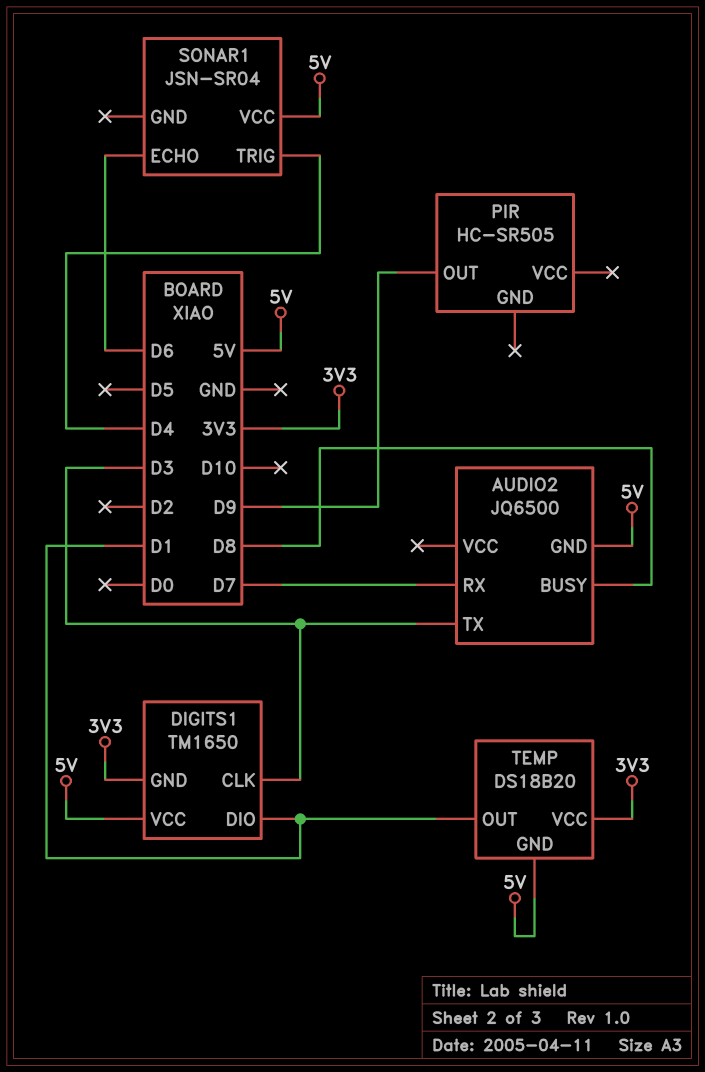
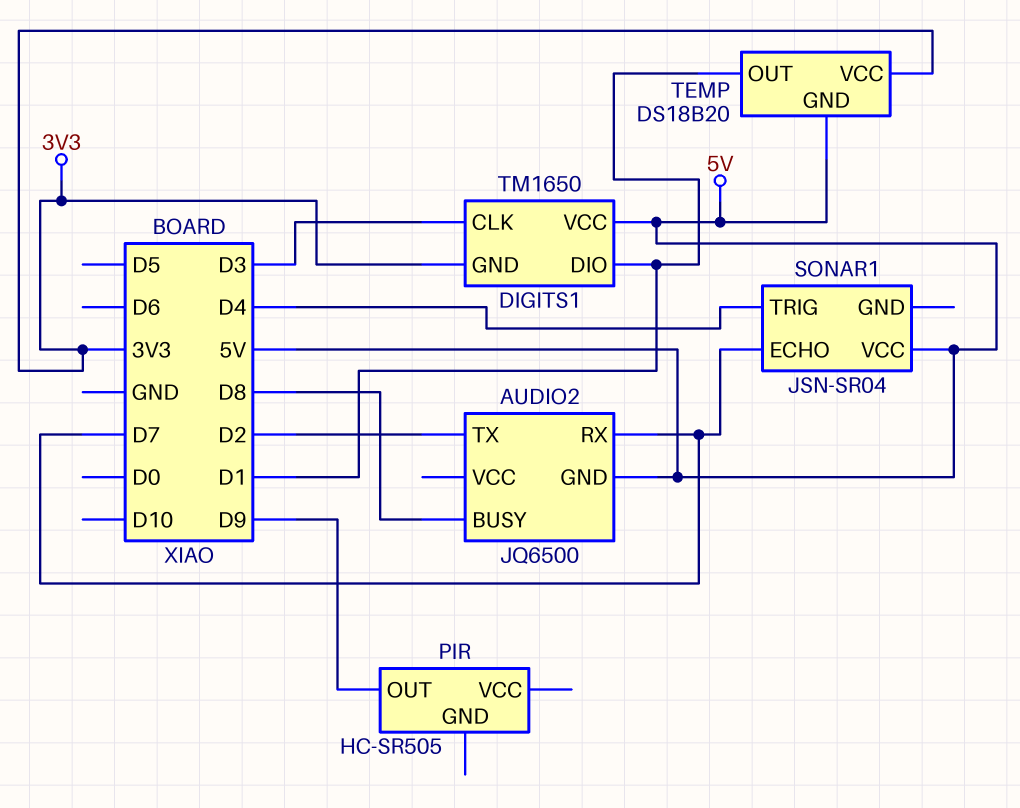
AUDIO2 pin TX: D3 -> D2
SONAR1 pin ECHO: D6 -> D7

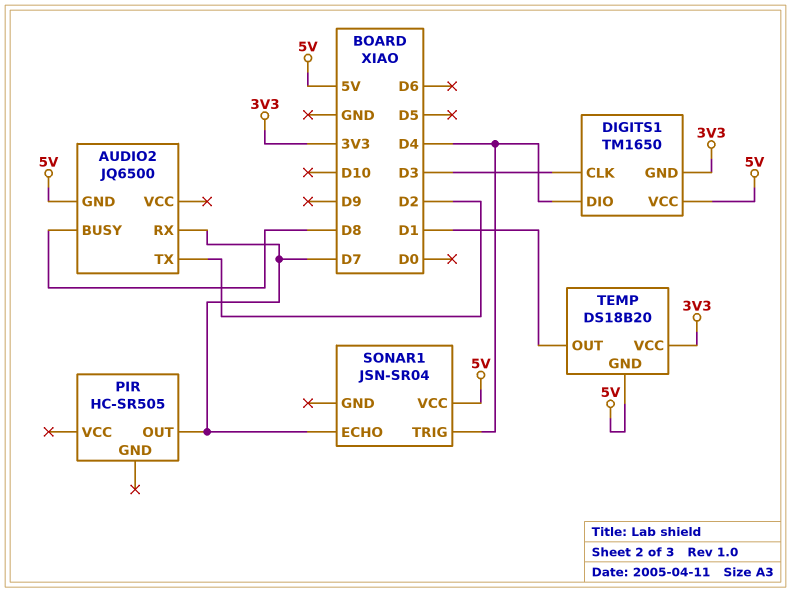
DIGITS1 pin DIO: D1 -> D4
PIR pin OUT: D9 -> D7

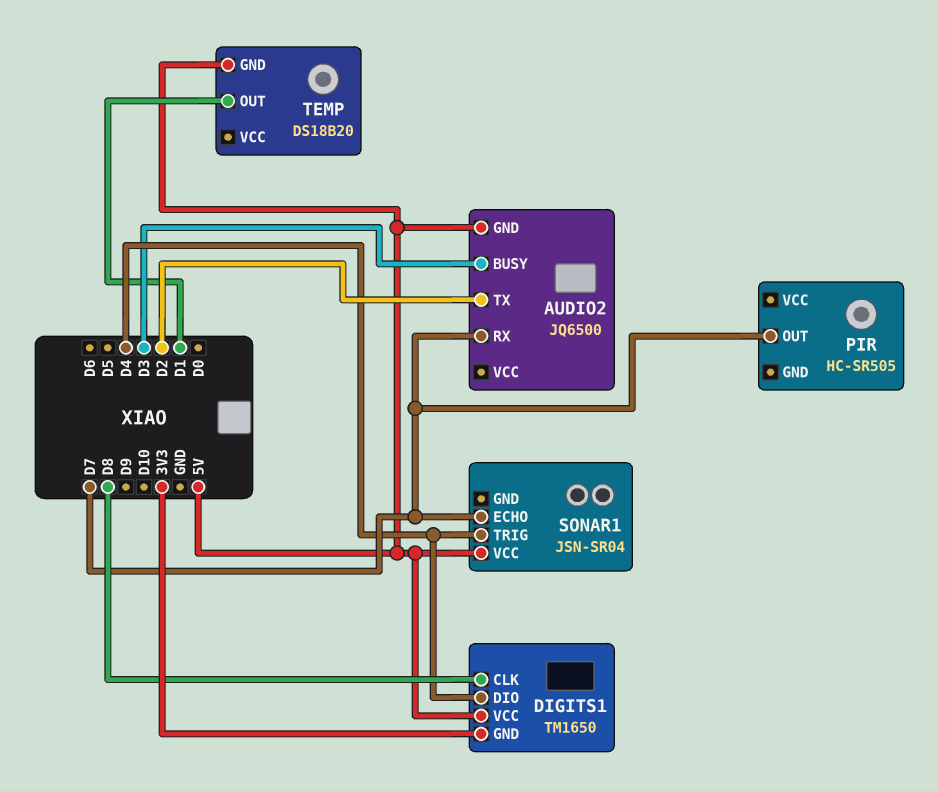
AUDIO2 pin BUSY: D8 -> D3
DIGITS1 pin CLK: D3 -> D8
TEMP pin VCC: 3V3 -> none

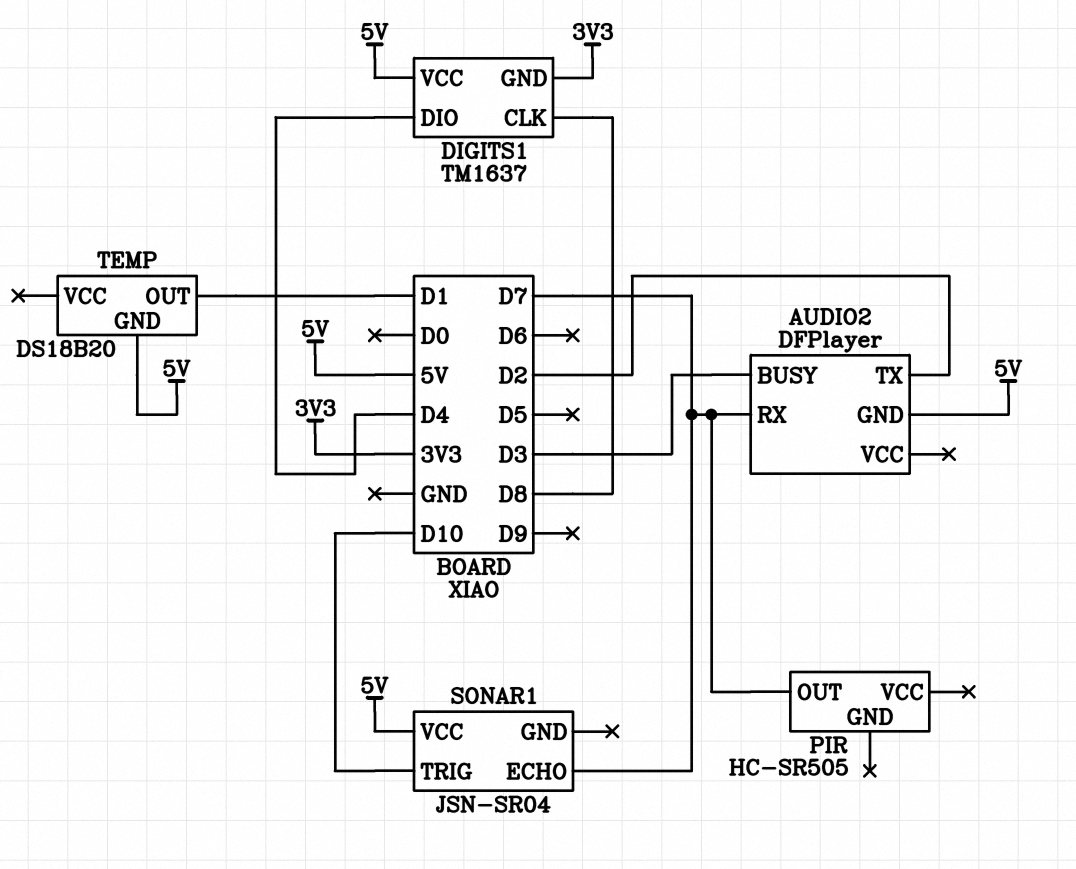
AUDIO2: JQ6500 -> DFPlayer
DIGITS1: TM1650 -> TM1637
SONAR1 pin TRIG: D4 -> D10

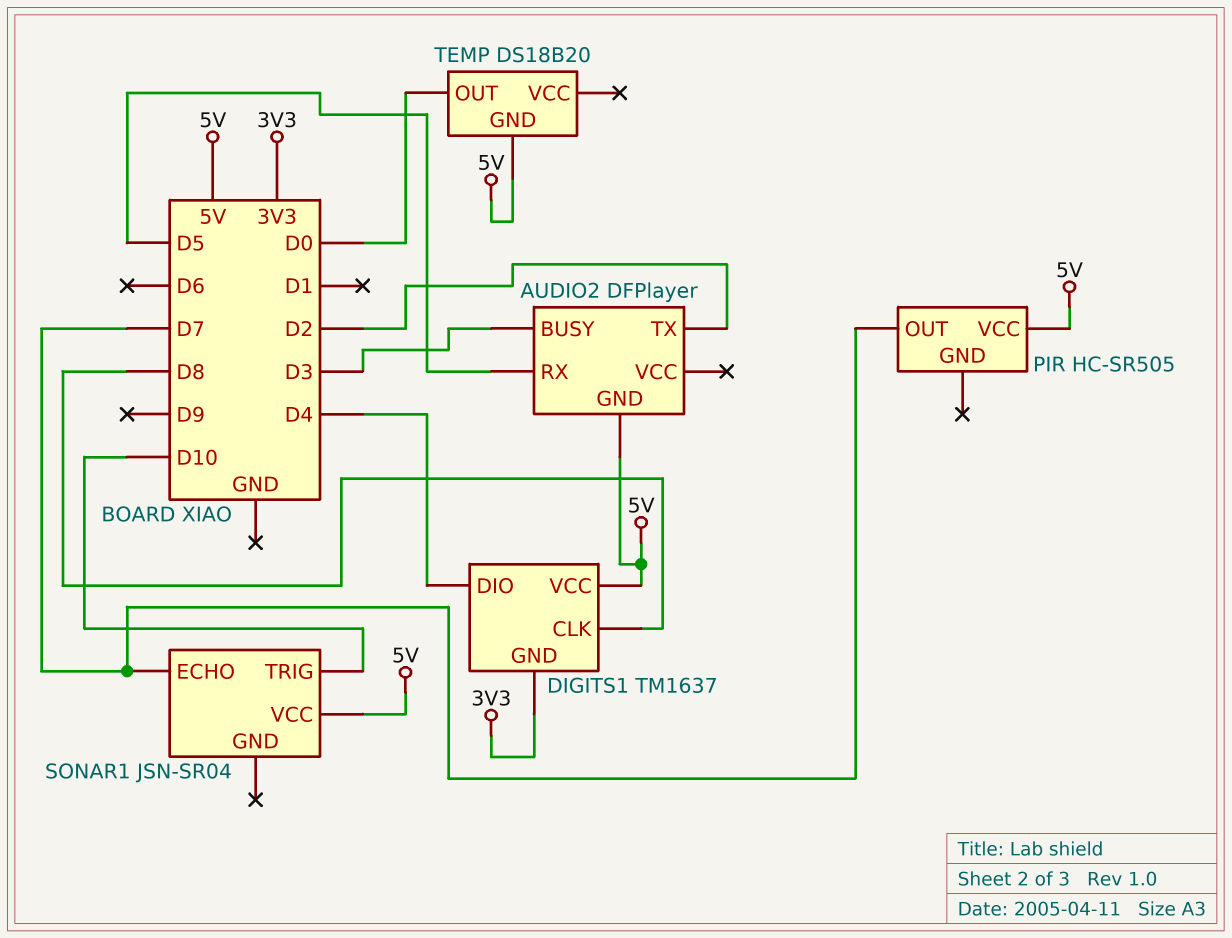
AUDIO2 pin RX: D7 -> D5
PIR pin VCC: none -> 5V
TEMP pin OUT: D1 -> D0

